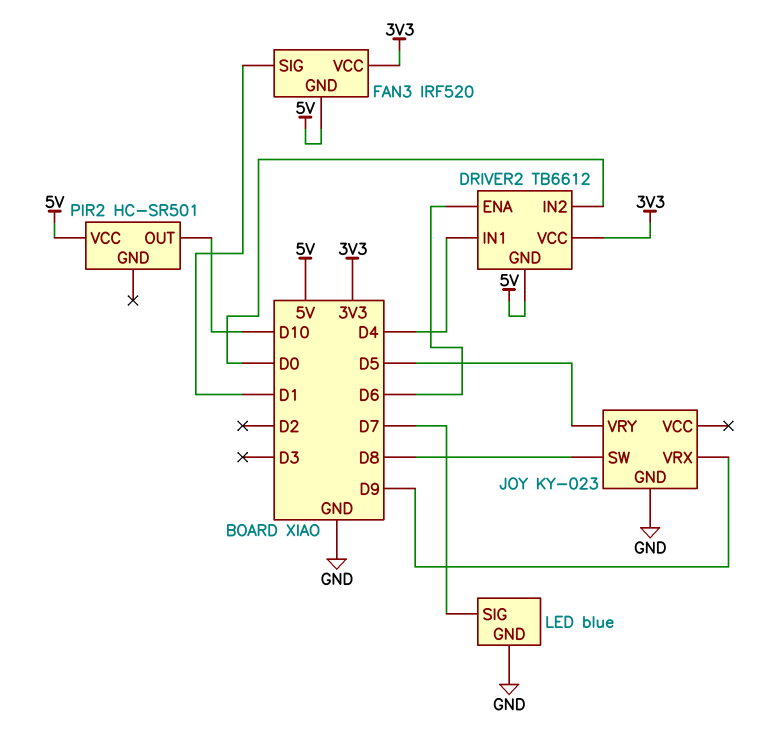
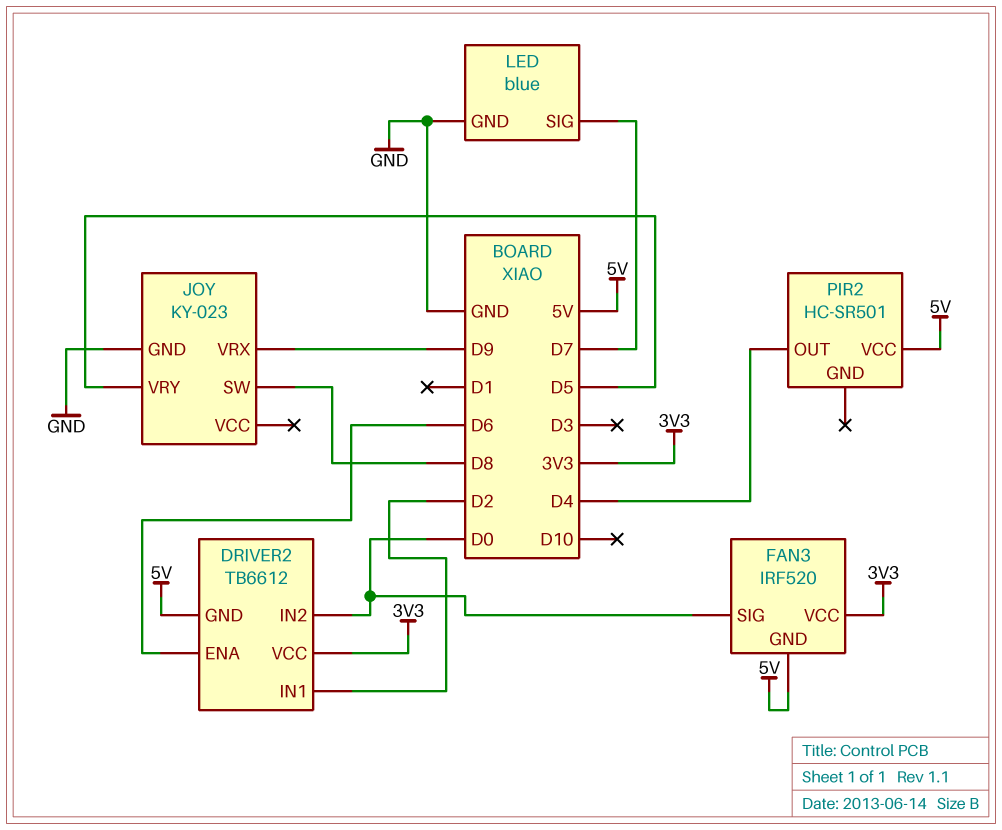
DRIVER2 pin IN1: D4 -> D2
FAN3 pin SIG: D1 -> D0
PIR2 pin OUT: D10 -> D4

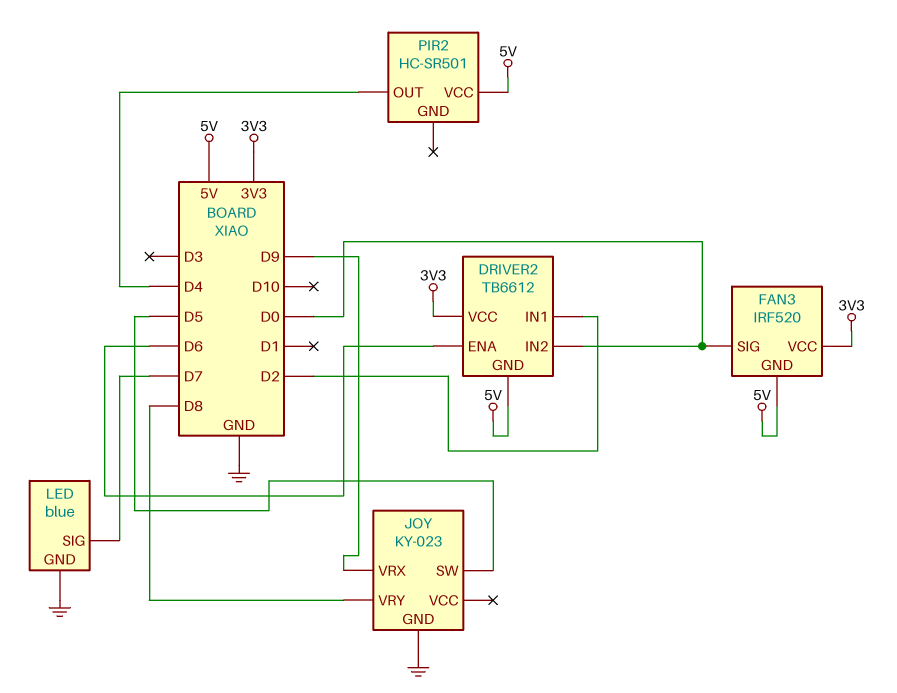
JOY pin SW: D8 -> D5
JOY pin VRY: D5 -> D8

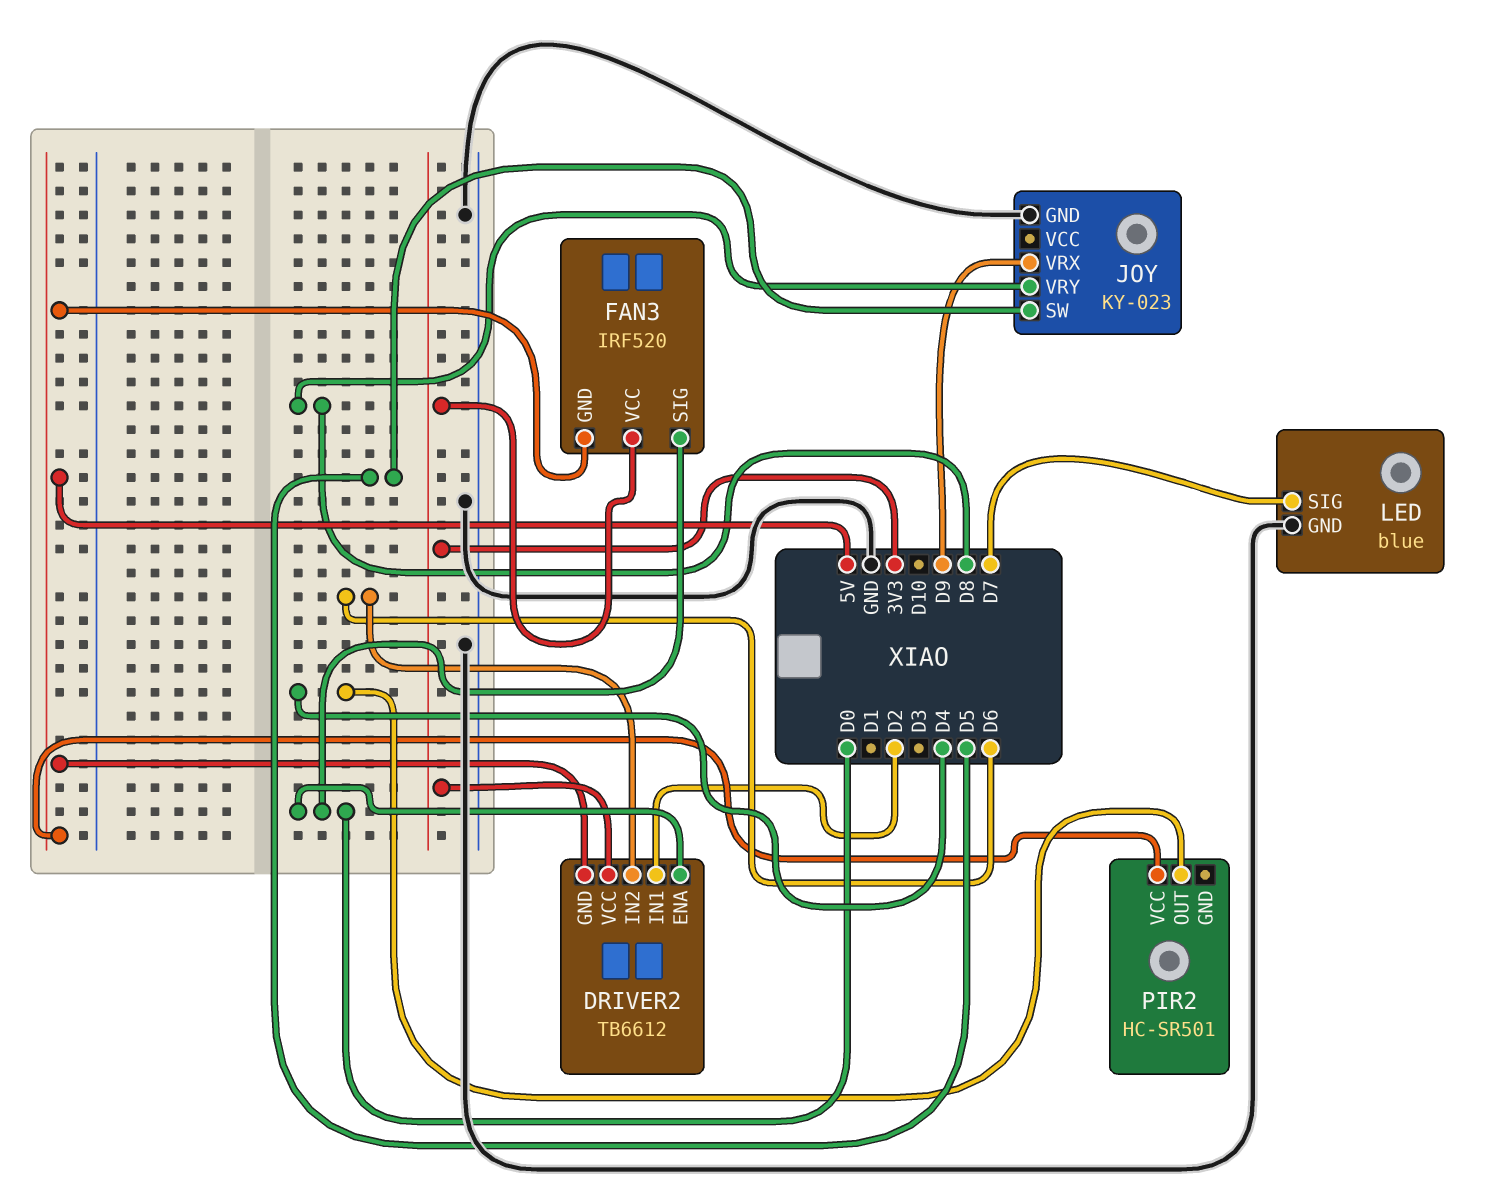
DRIVER2 pin ENA: D6 -> D0
DRIVER2 pin IN2: D0 -> D6

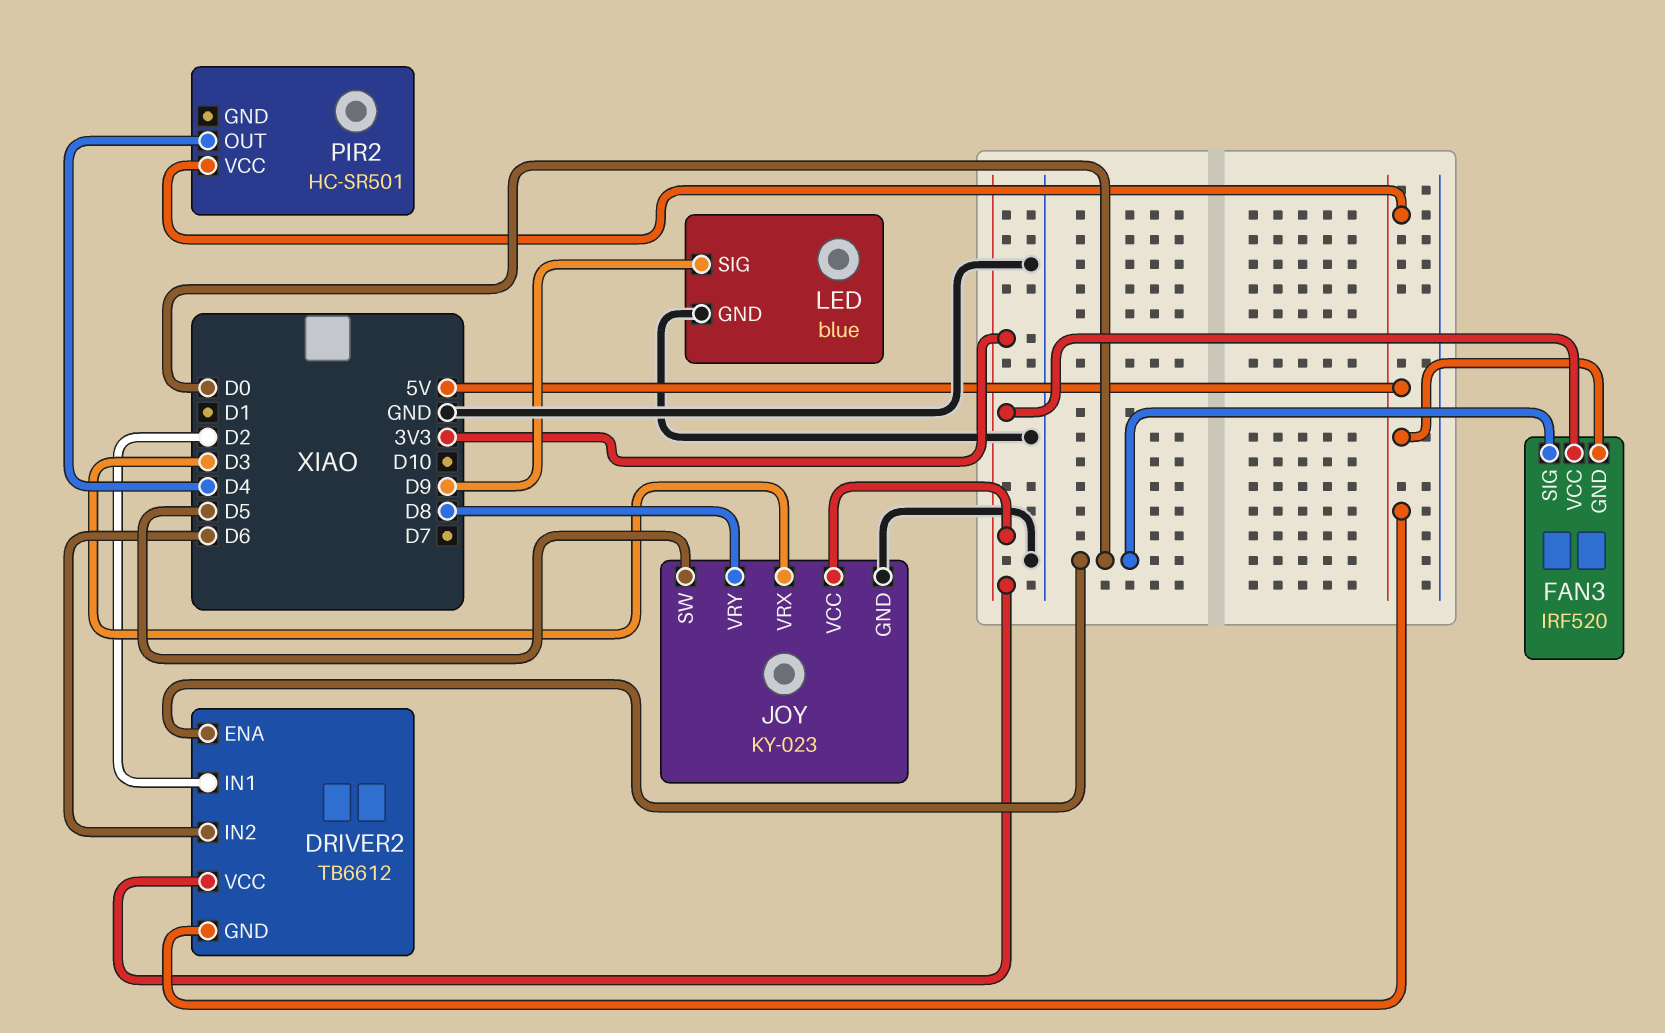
JOY pin VCC: none -> 3V3
JOY pin VRX: D9 -> D3
LED pin SIG: D7 -> D9

